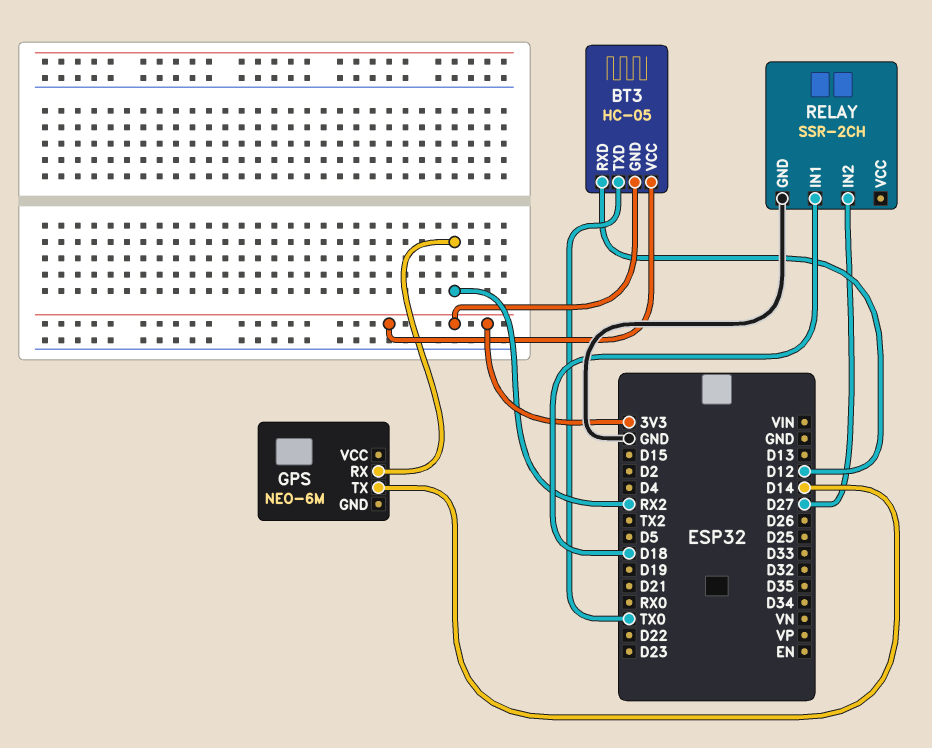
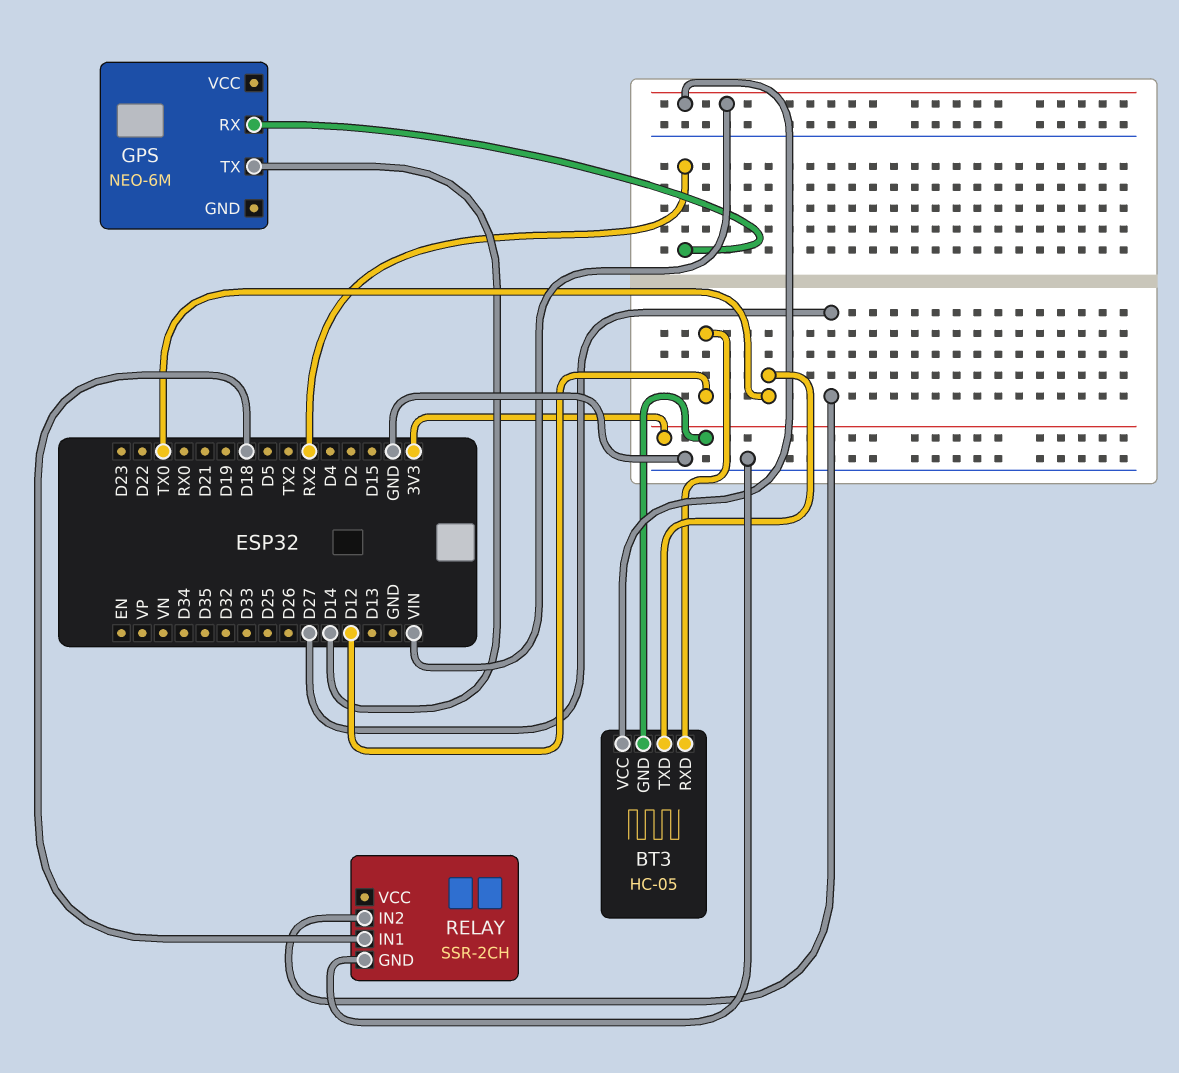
BT3 pin VCC: 3V3 -> VIN

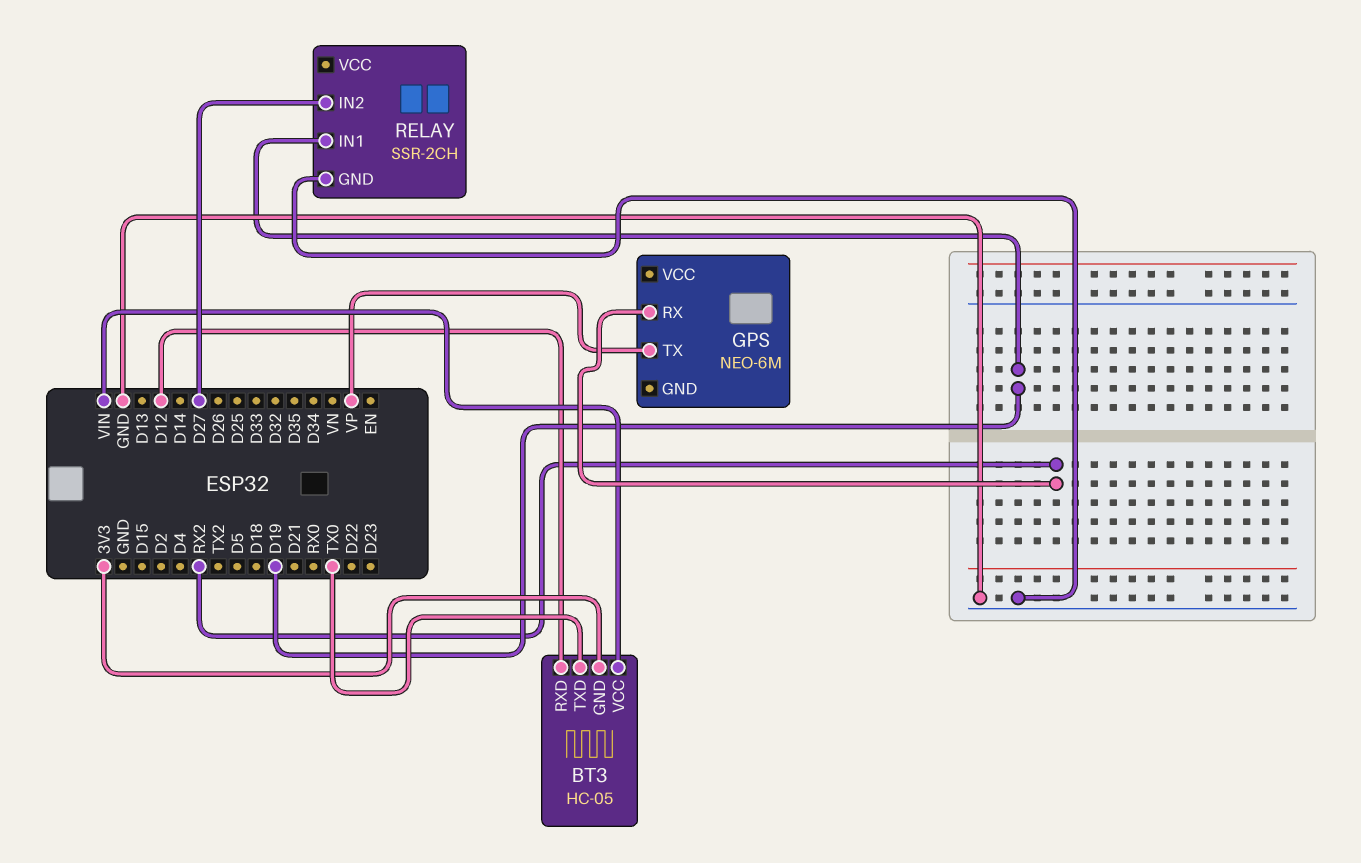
GPS pin TX: D14 -> VP
RELAY pin IN1: D18 -> D19

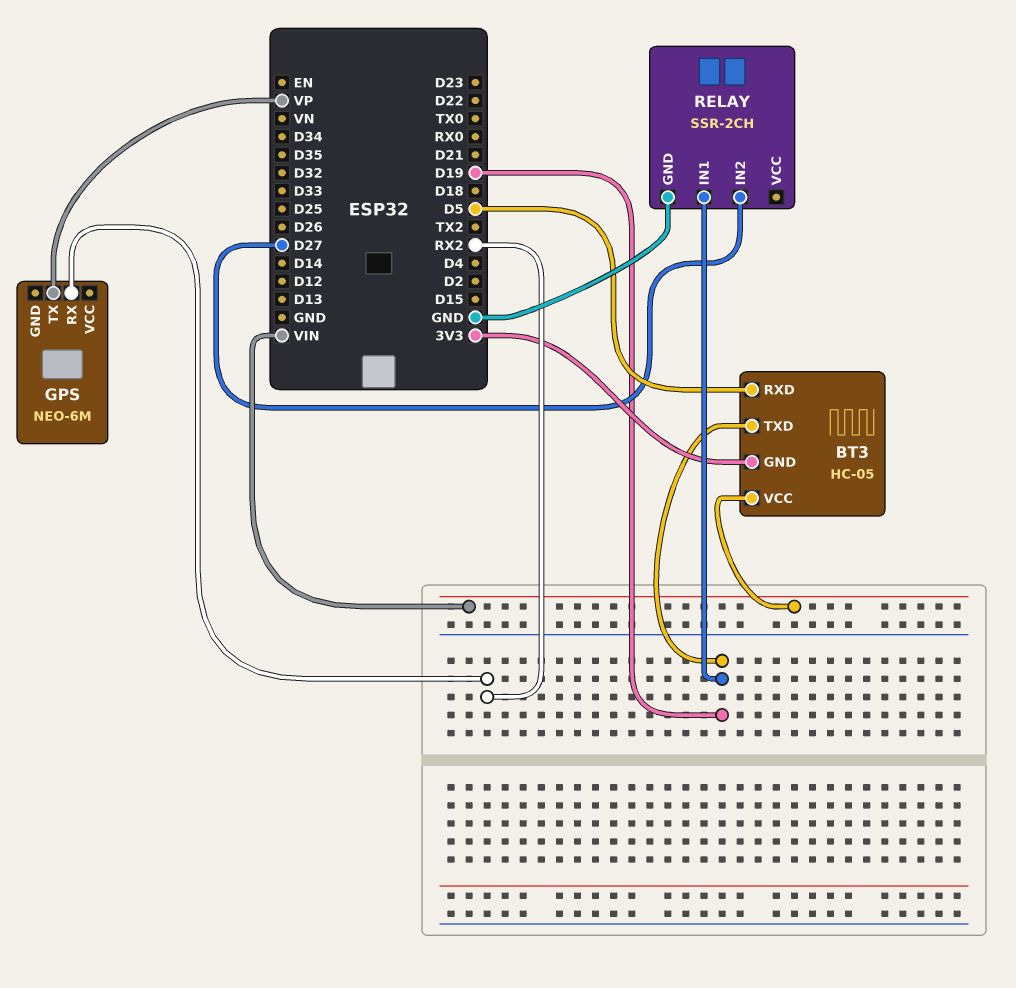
BT3 pin RXD: D12 -> D5
BT3 pin TXD: TX0 -> D19

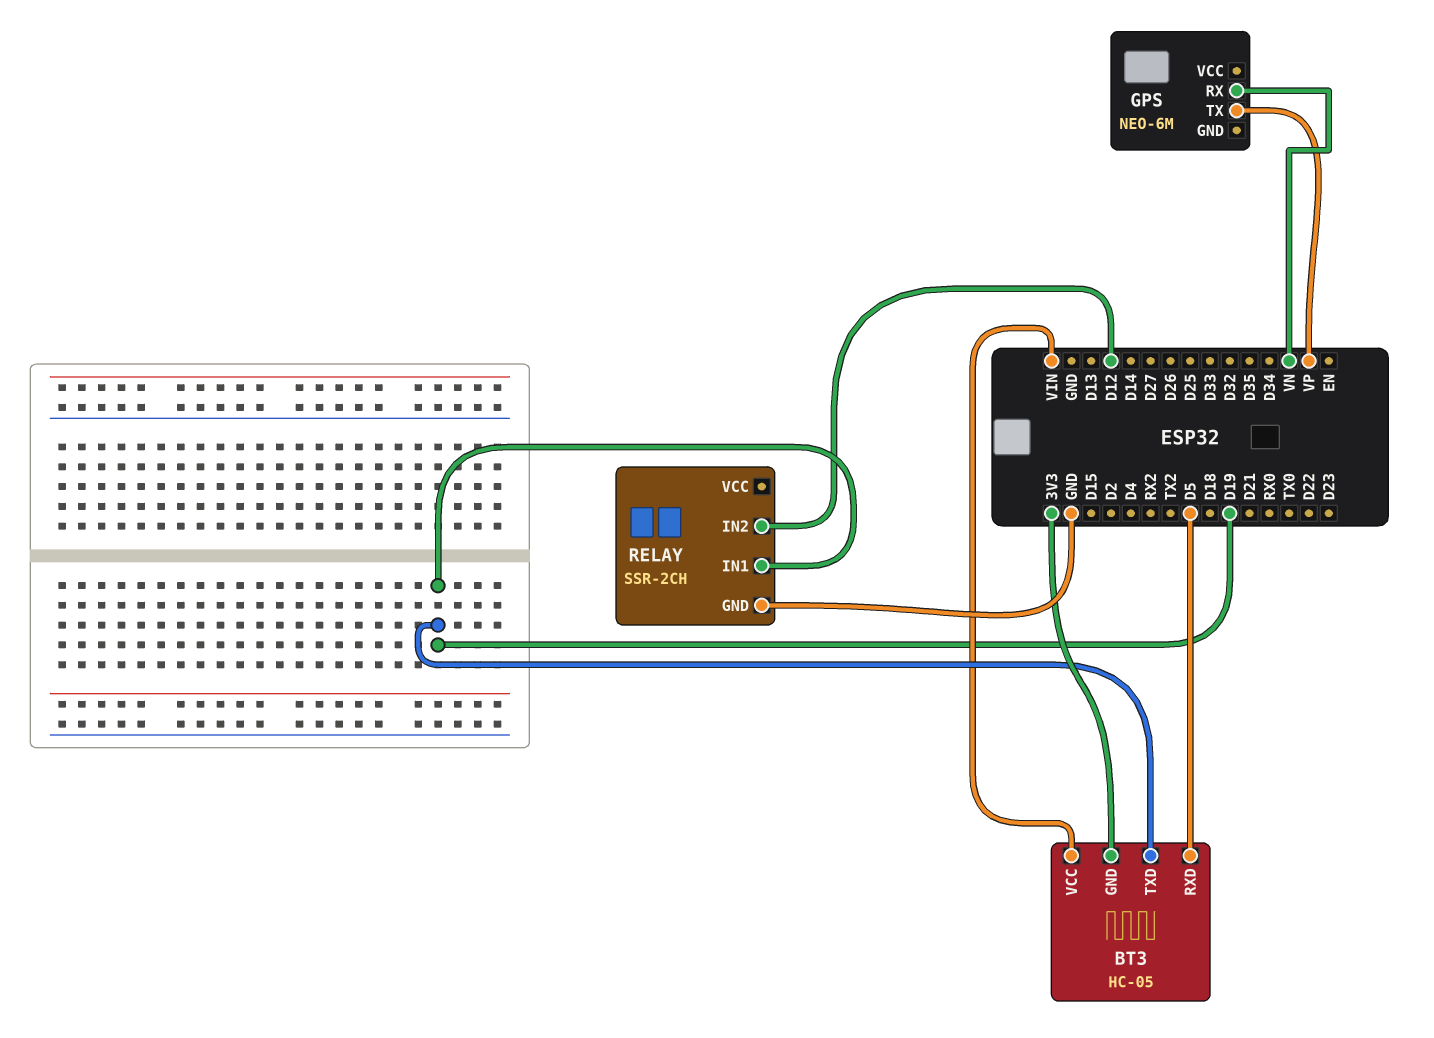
GPS pin RX: RX2 -> VN
RELAY pin IN2: D27 -> D12

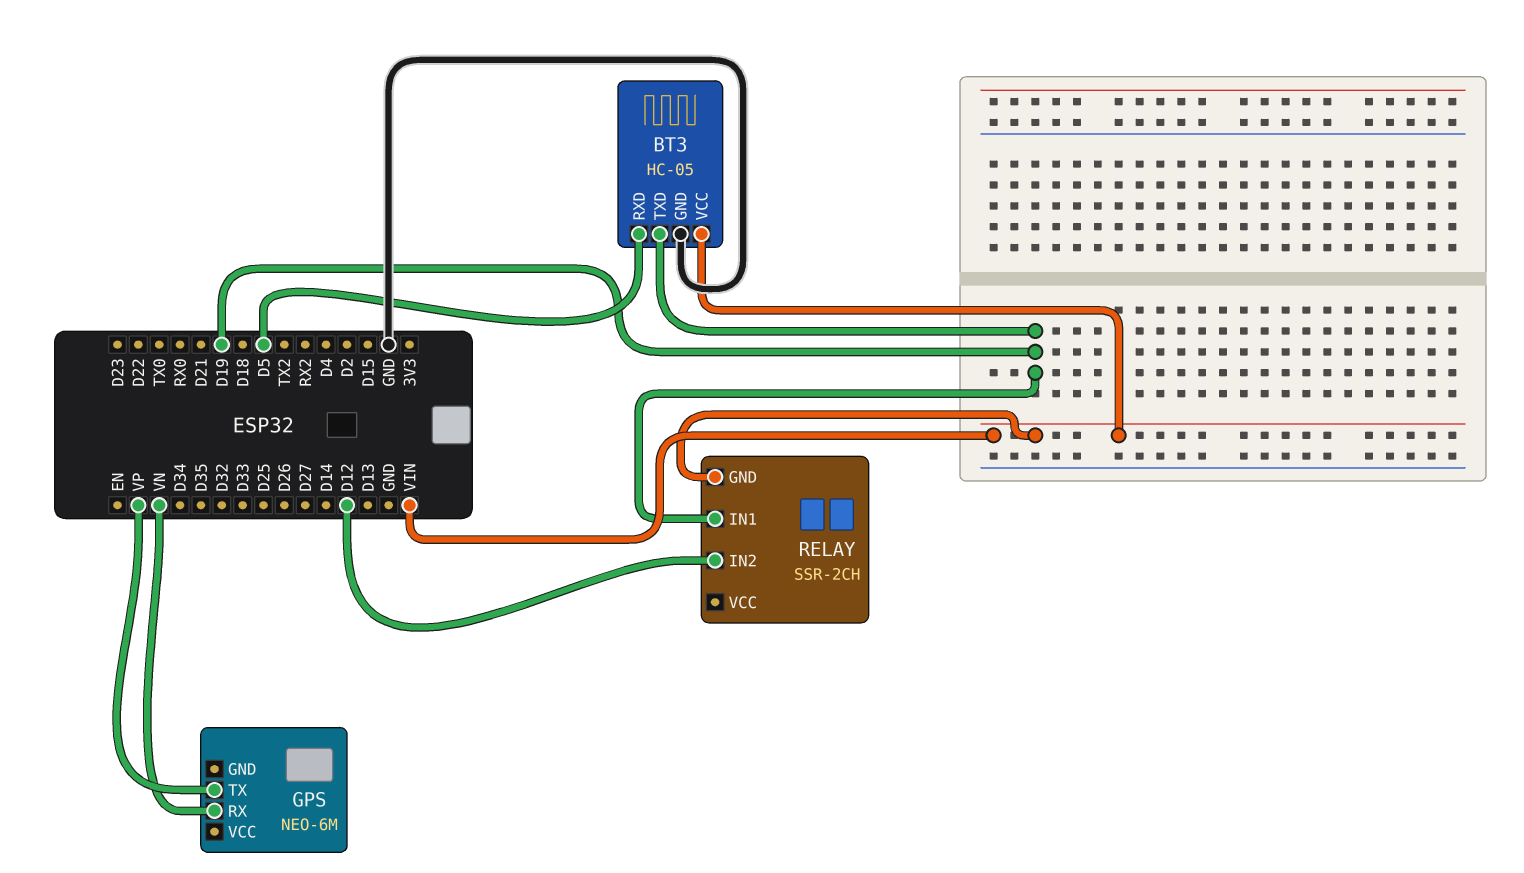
BT3 pin GND: 3V3 -> GND
RELAY pin GND: GND -> VIN

